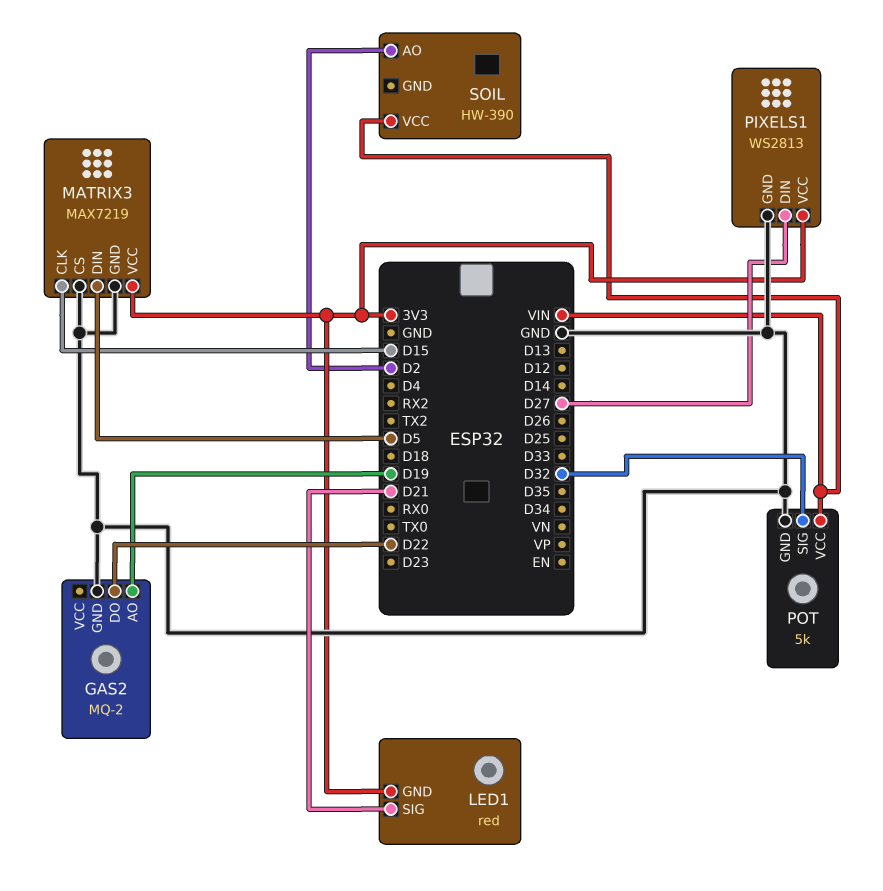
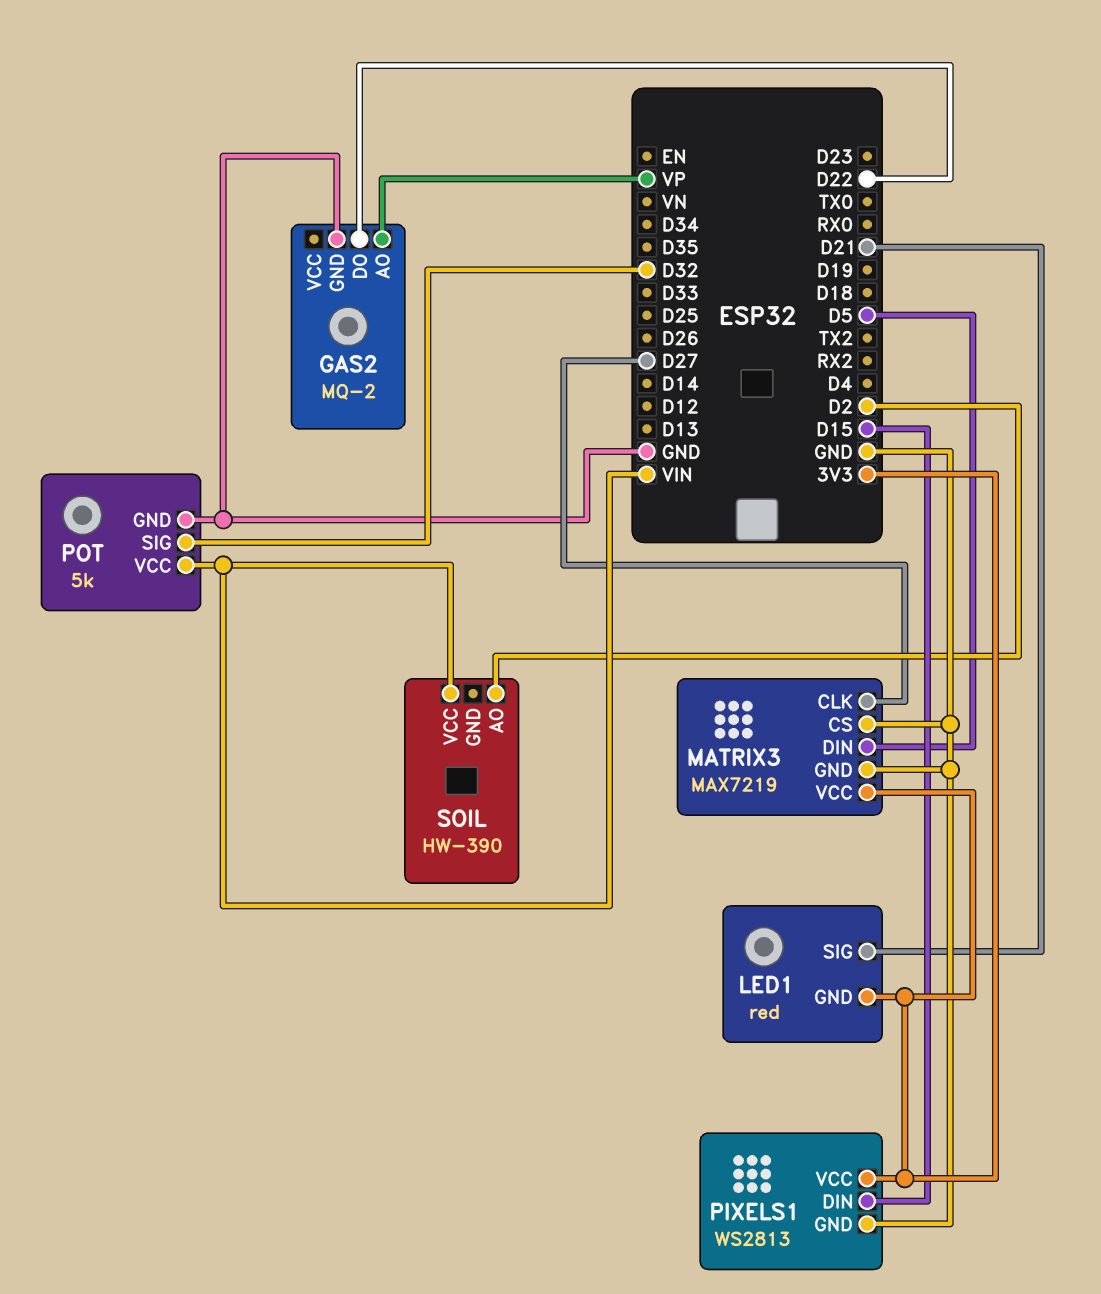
GAS2 pin AO: D19 -> VP
MATRIX3 pin CLK: D15 -> D27
PIXELS1 pin DIN: D27 -> D15

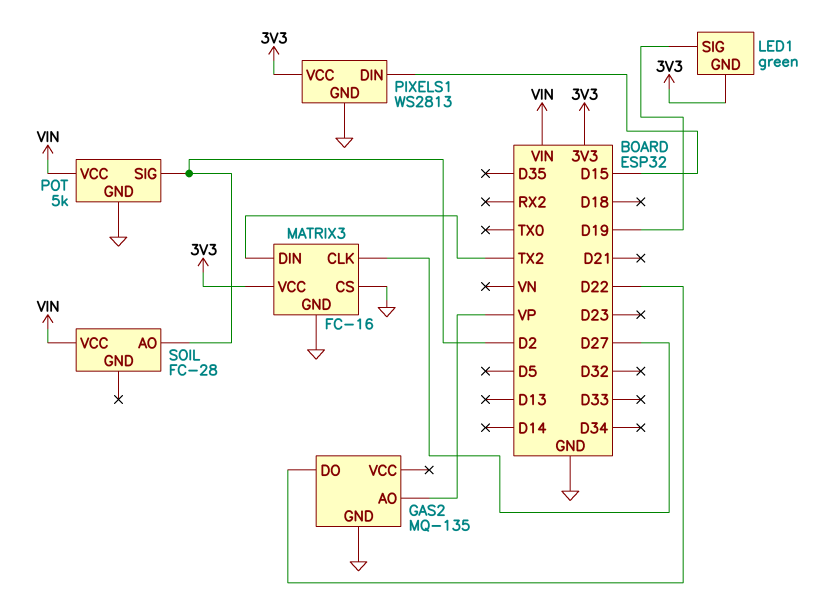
GAS2: MQ-2 -> MQ-135
LED1: red -> green
LED1 pin SIG: D21 -> D19
MATRIX3: MAX7219 -> FC-16
MATRIX3 pin DIN: D5 -> TX2
POT pin SIG: D32 -> D2
SOIL: HW-390 -> FC-28

